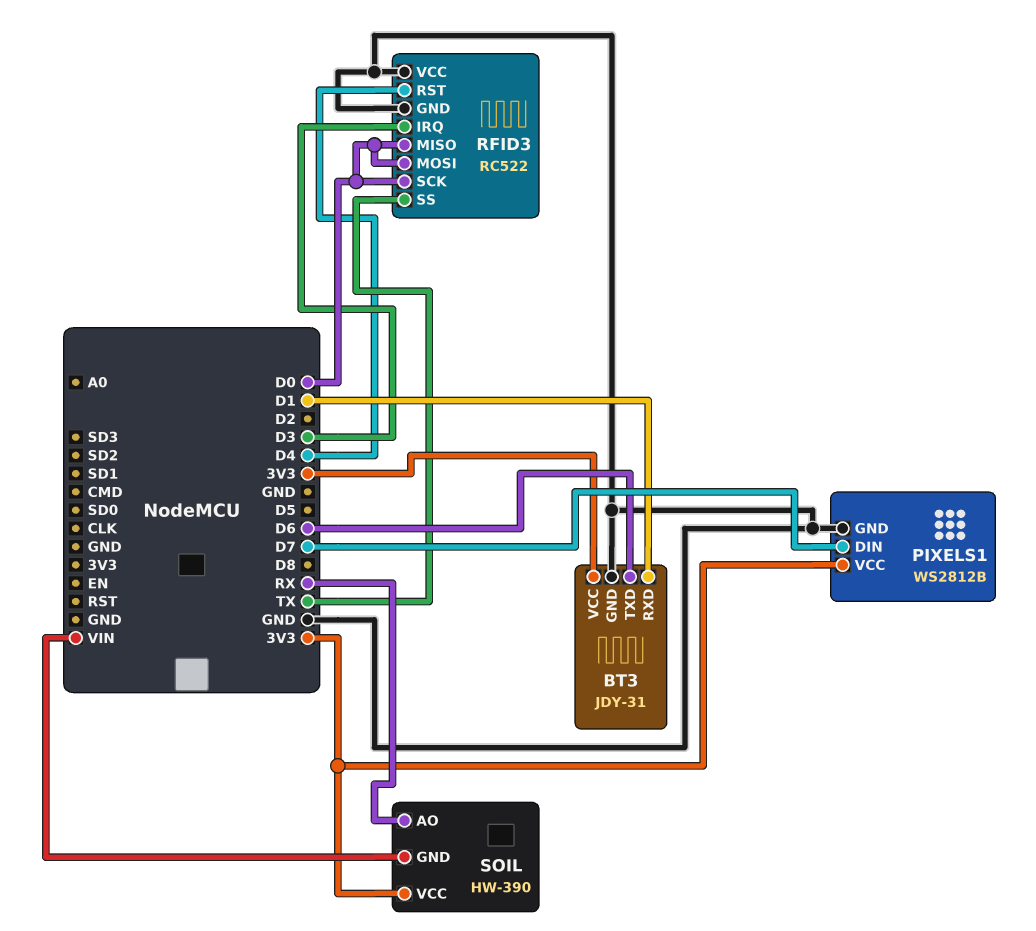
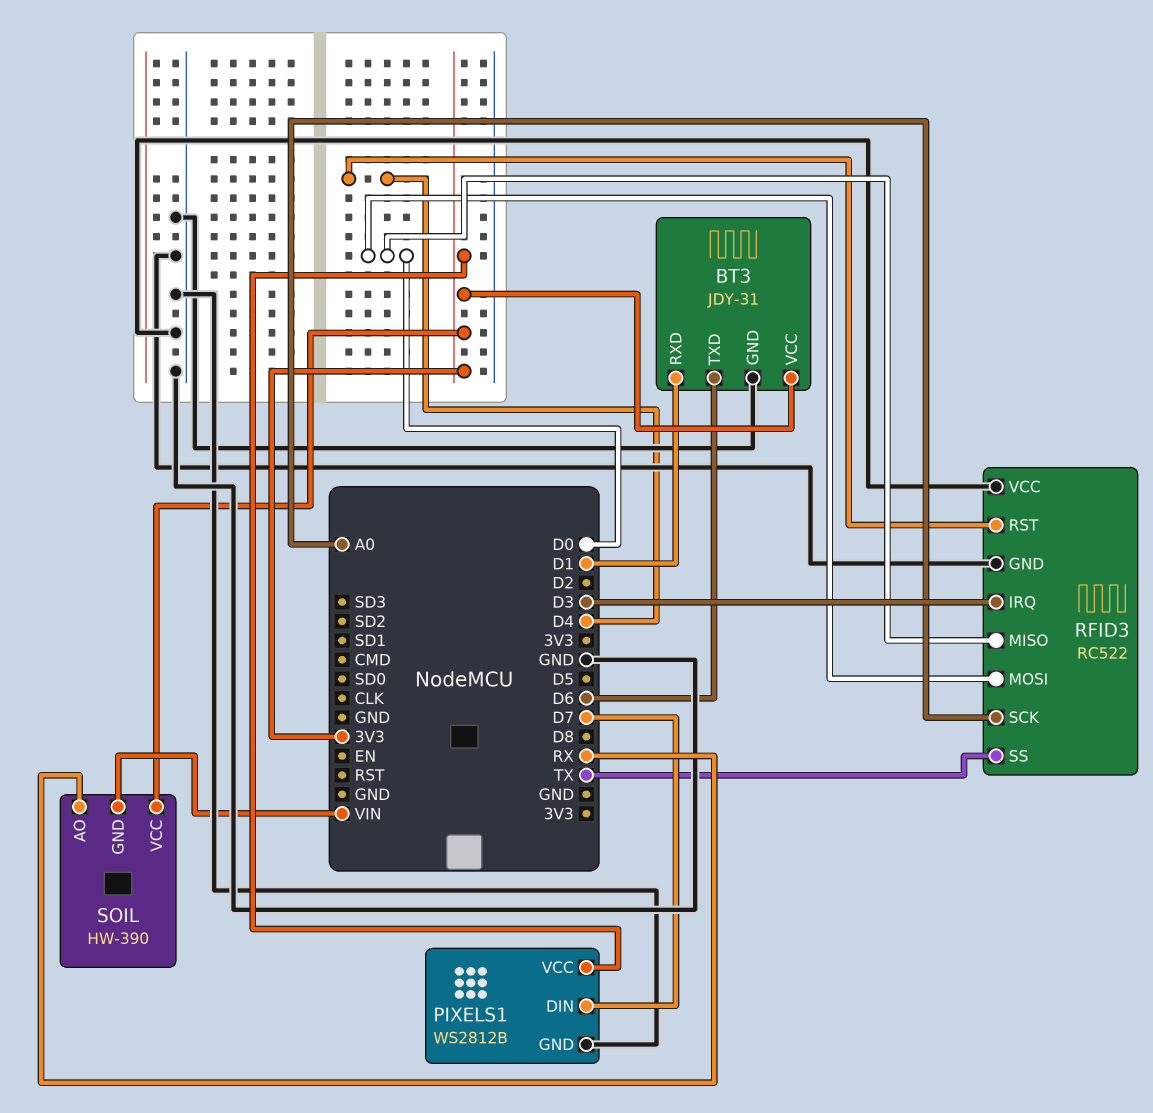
RFID3 pin SCK: D0 -> A0

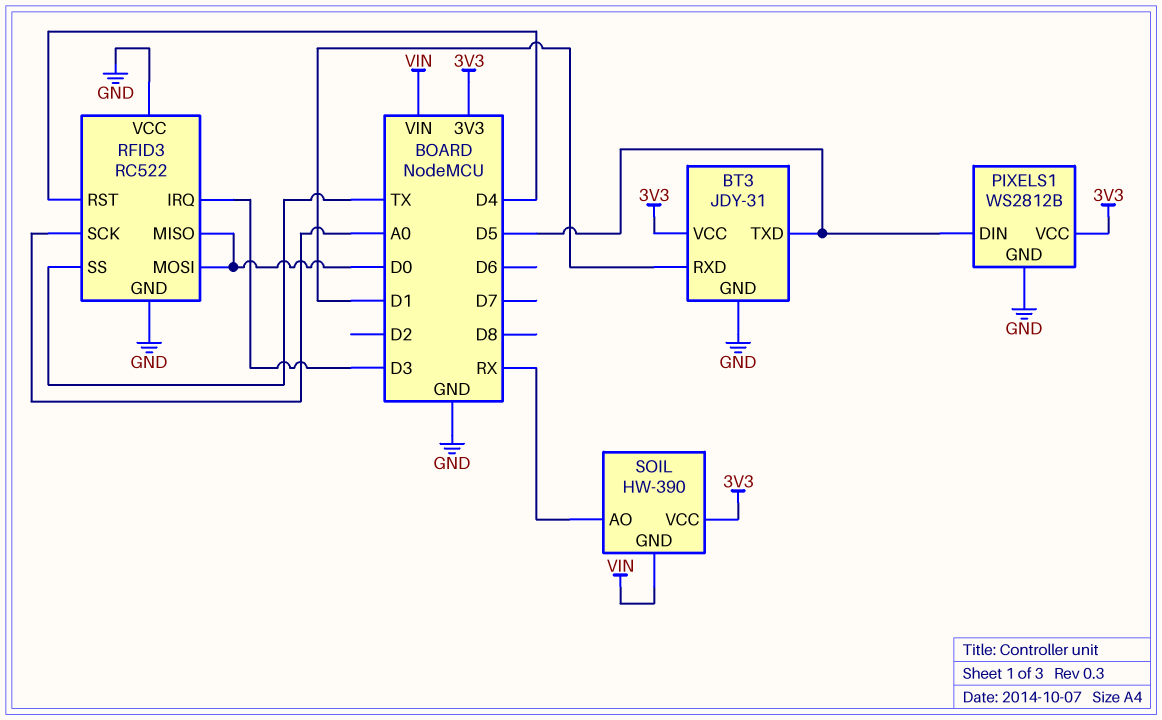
BT3 pin TXD: D6 -> D5
PIXELS1 pin DIN: D7 -> D5

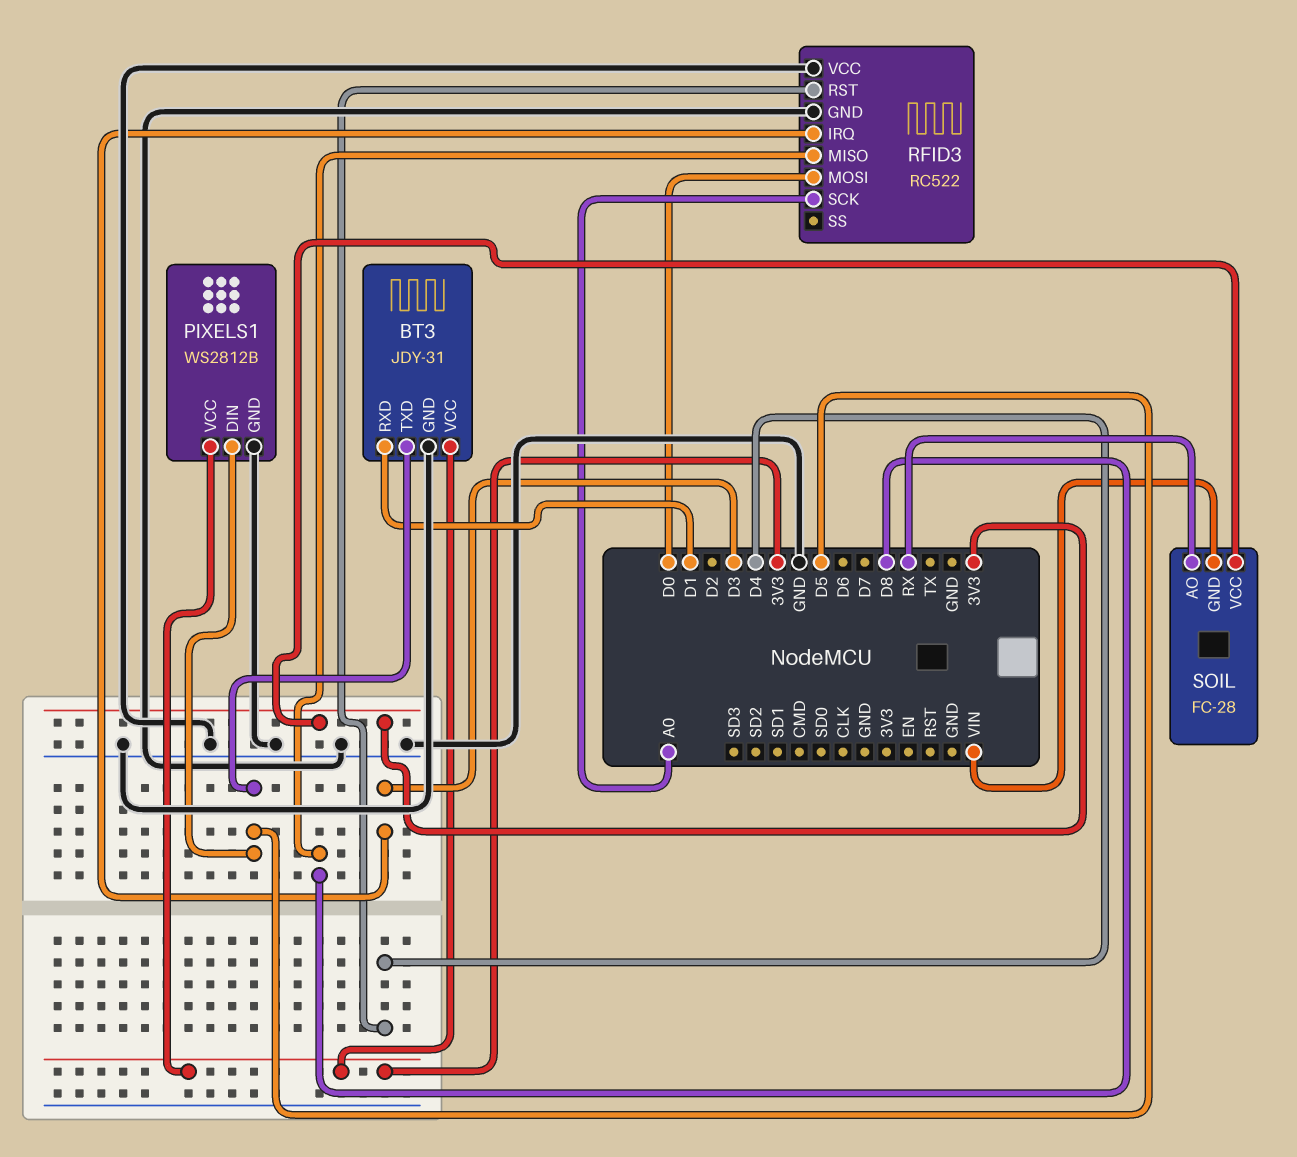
RFID3 pin MISO: D0 -> D8
RFID3 pin SS: TX -> none
SOIL: HW-390 -> FC-28

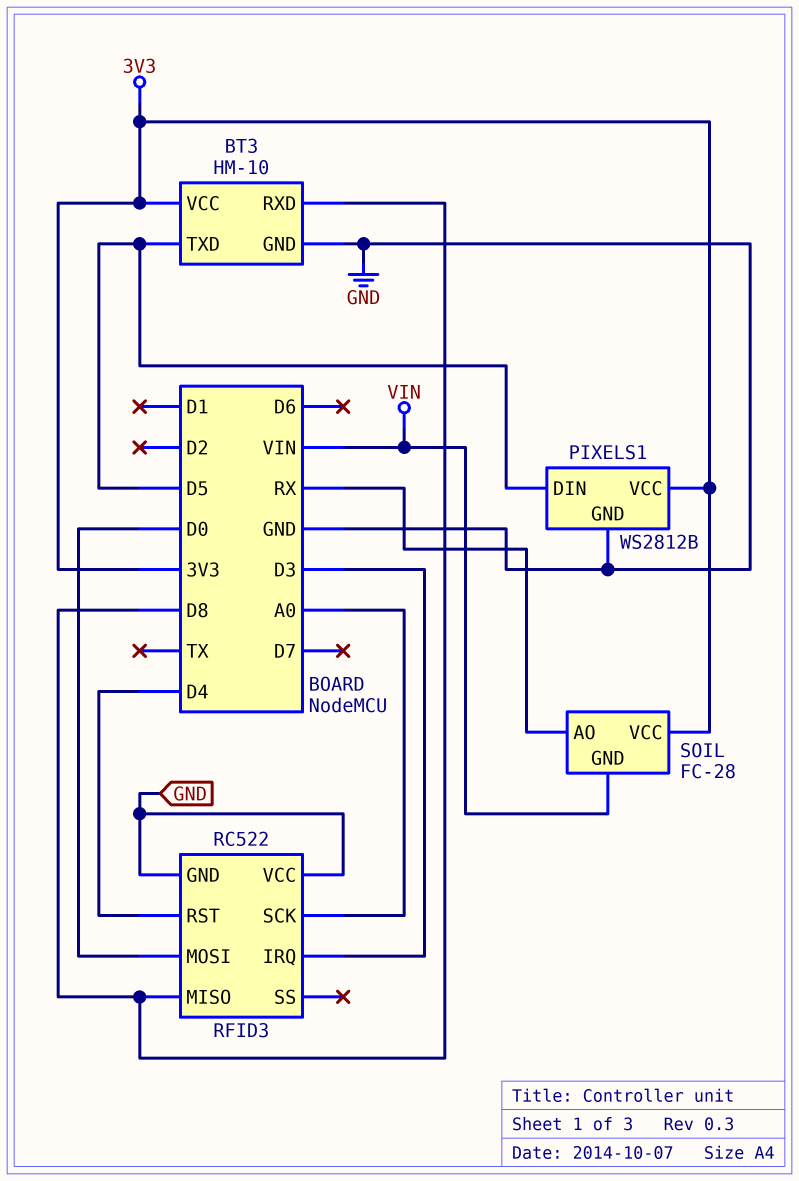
BT3: JDY-31 -> HM-10
BT3 pin RXD: D1 -> D8

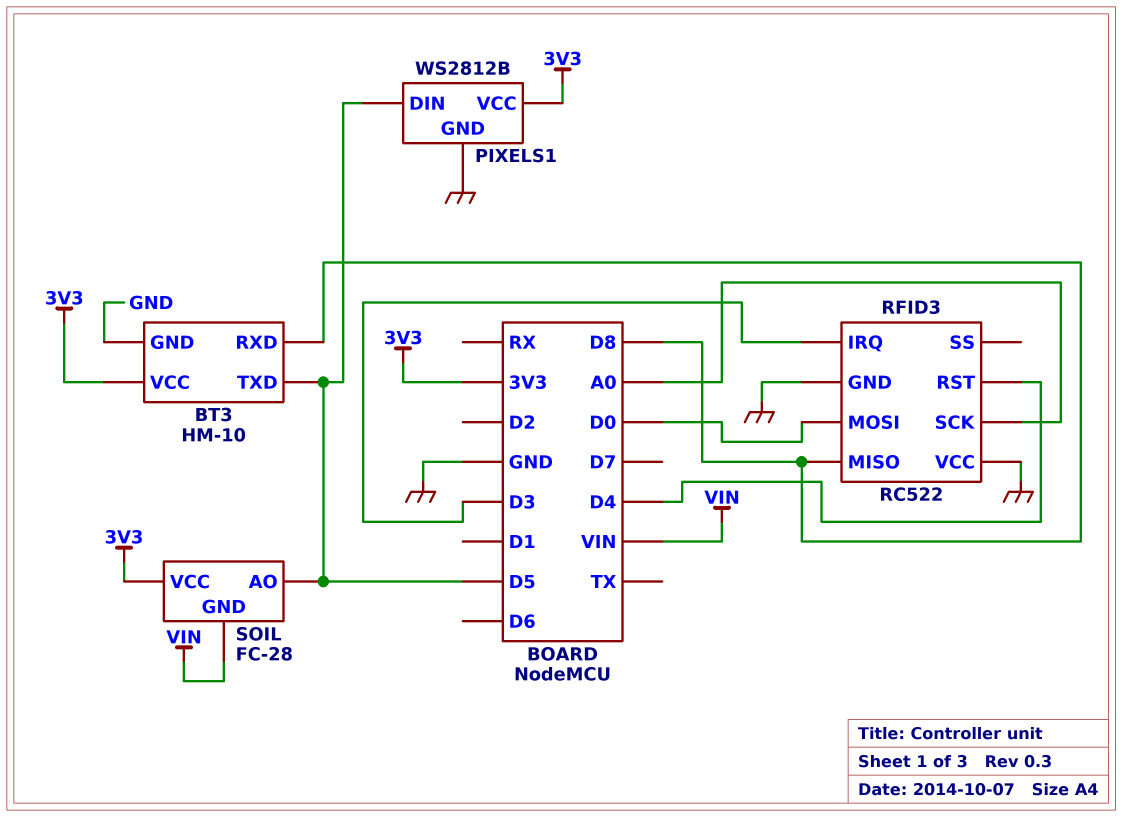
SOIL pin AO: RX -> D5

